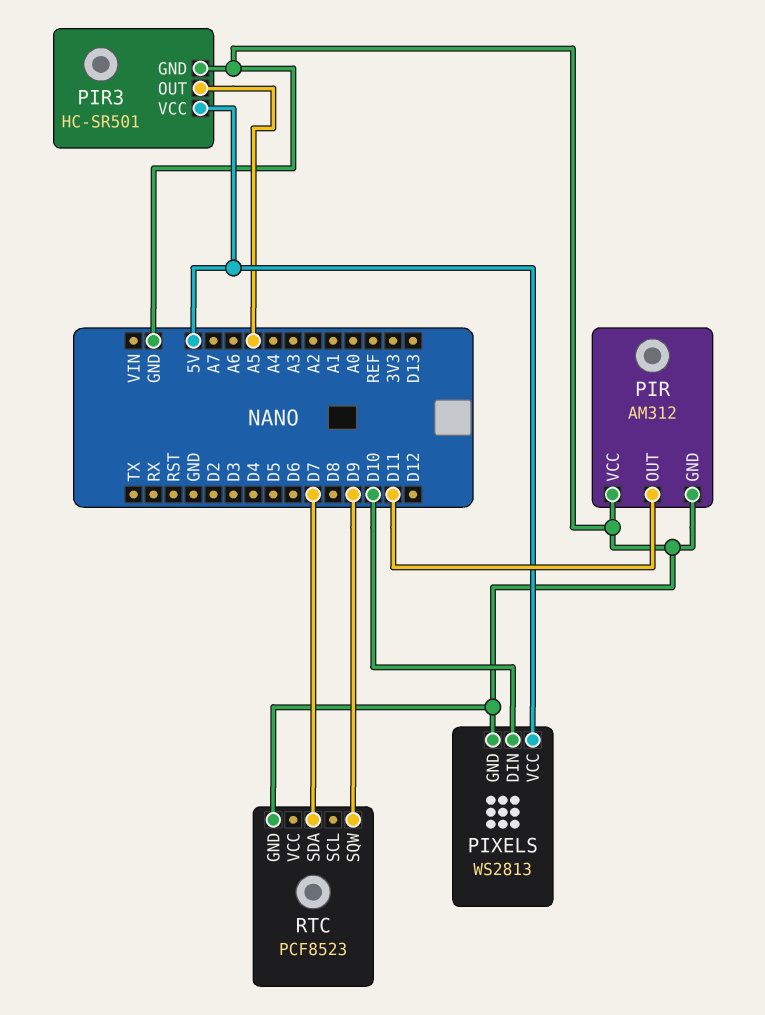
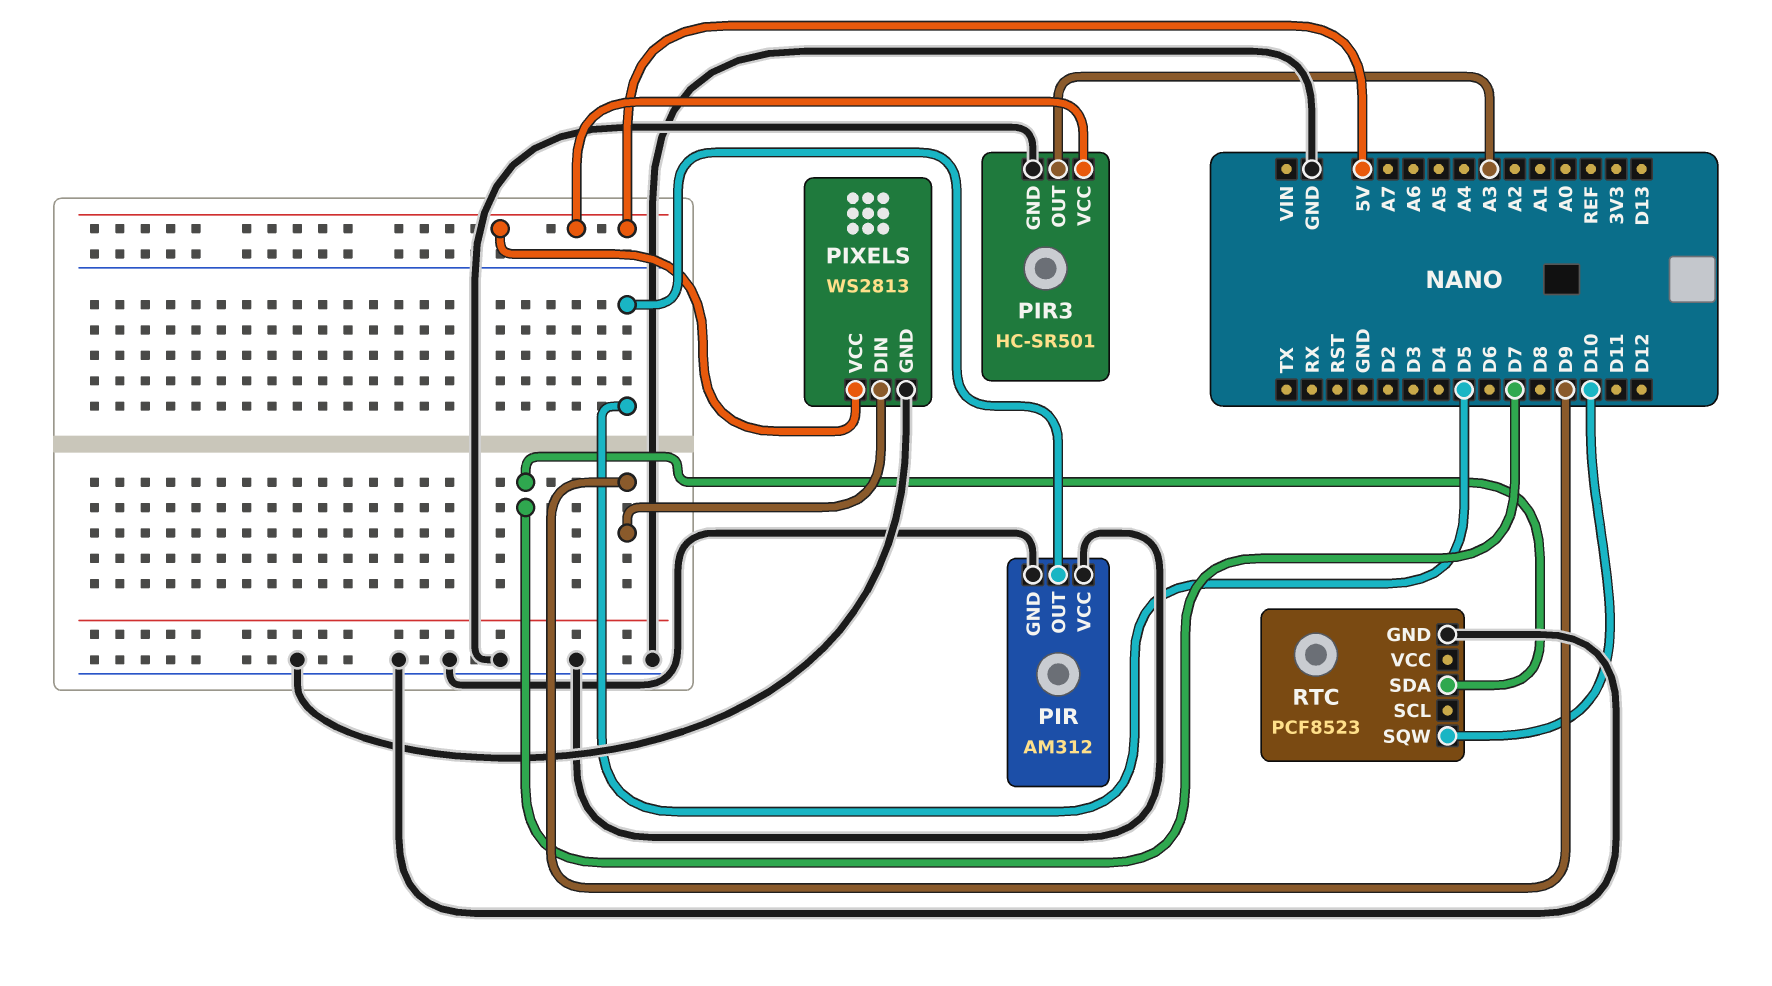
PIR pin OUT: D11 -> D5
PIR3 pin OUT: A5 -> A3
PIXELS pin DIN: D10 -> D9
RTC pin SQW: D9 -> D10

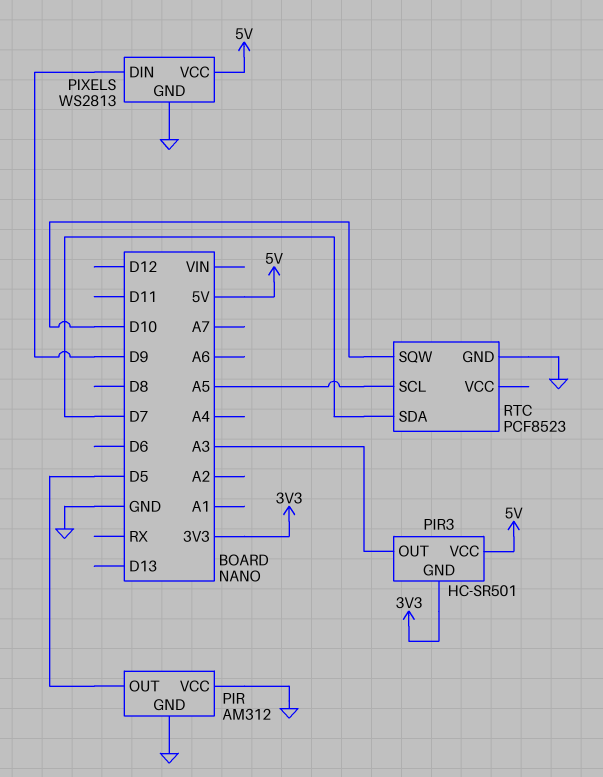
PIR3 pin GND: GND -> 3V3
RTC pin SCL: none -> A5

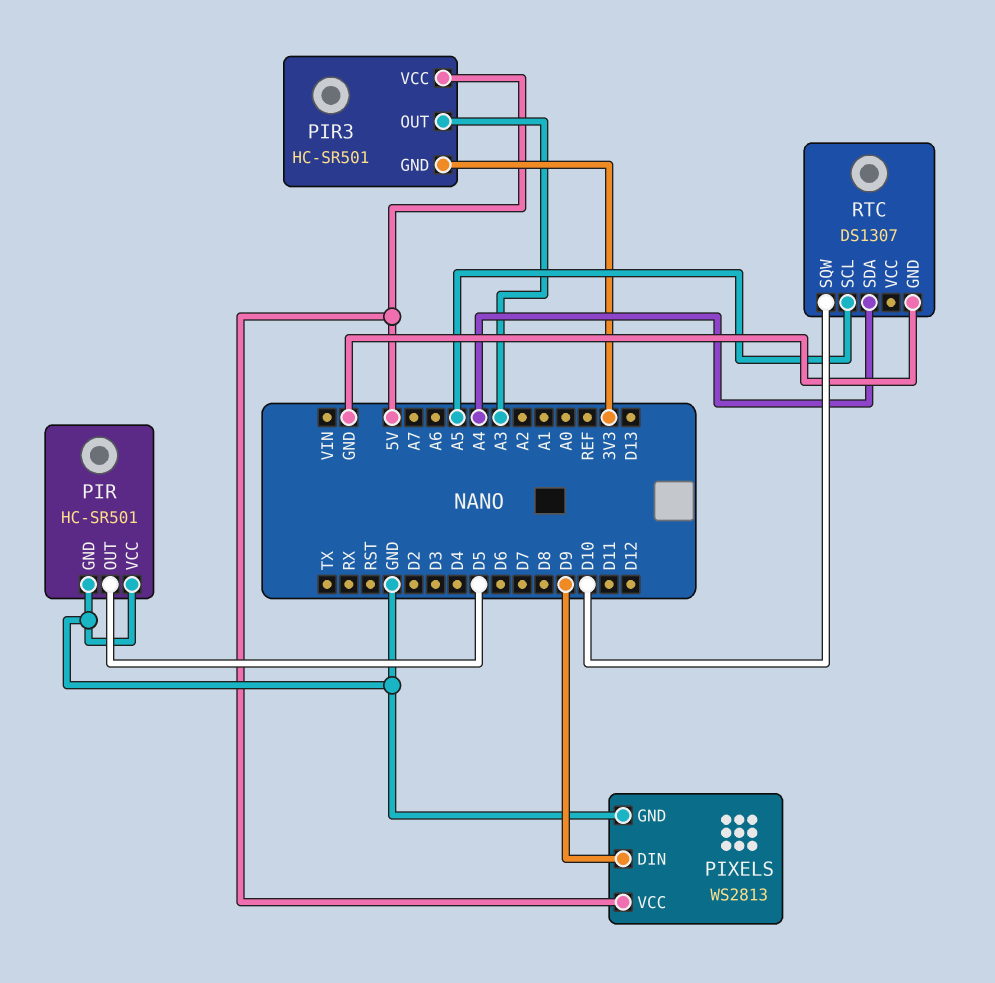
PIR: AM312 -> HC-SR501
RTC: PCF8523 -> DS1307
RTC pin SDA: D7 -> A4

